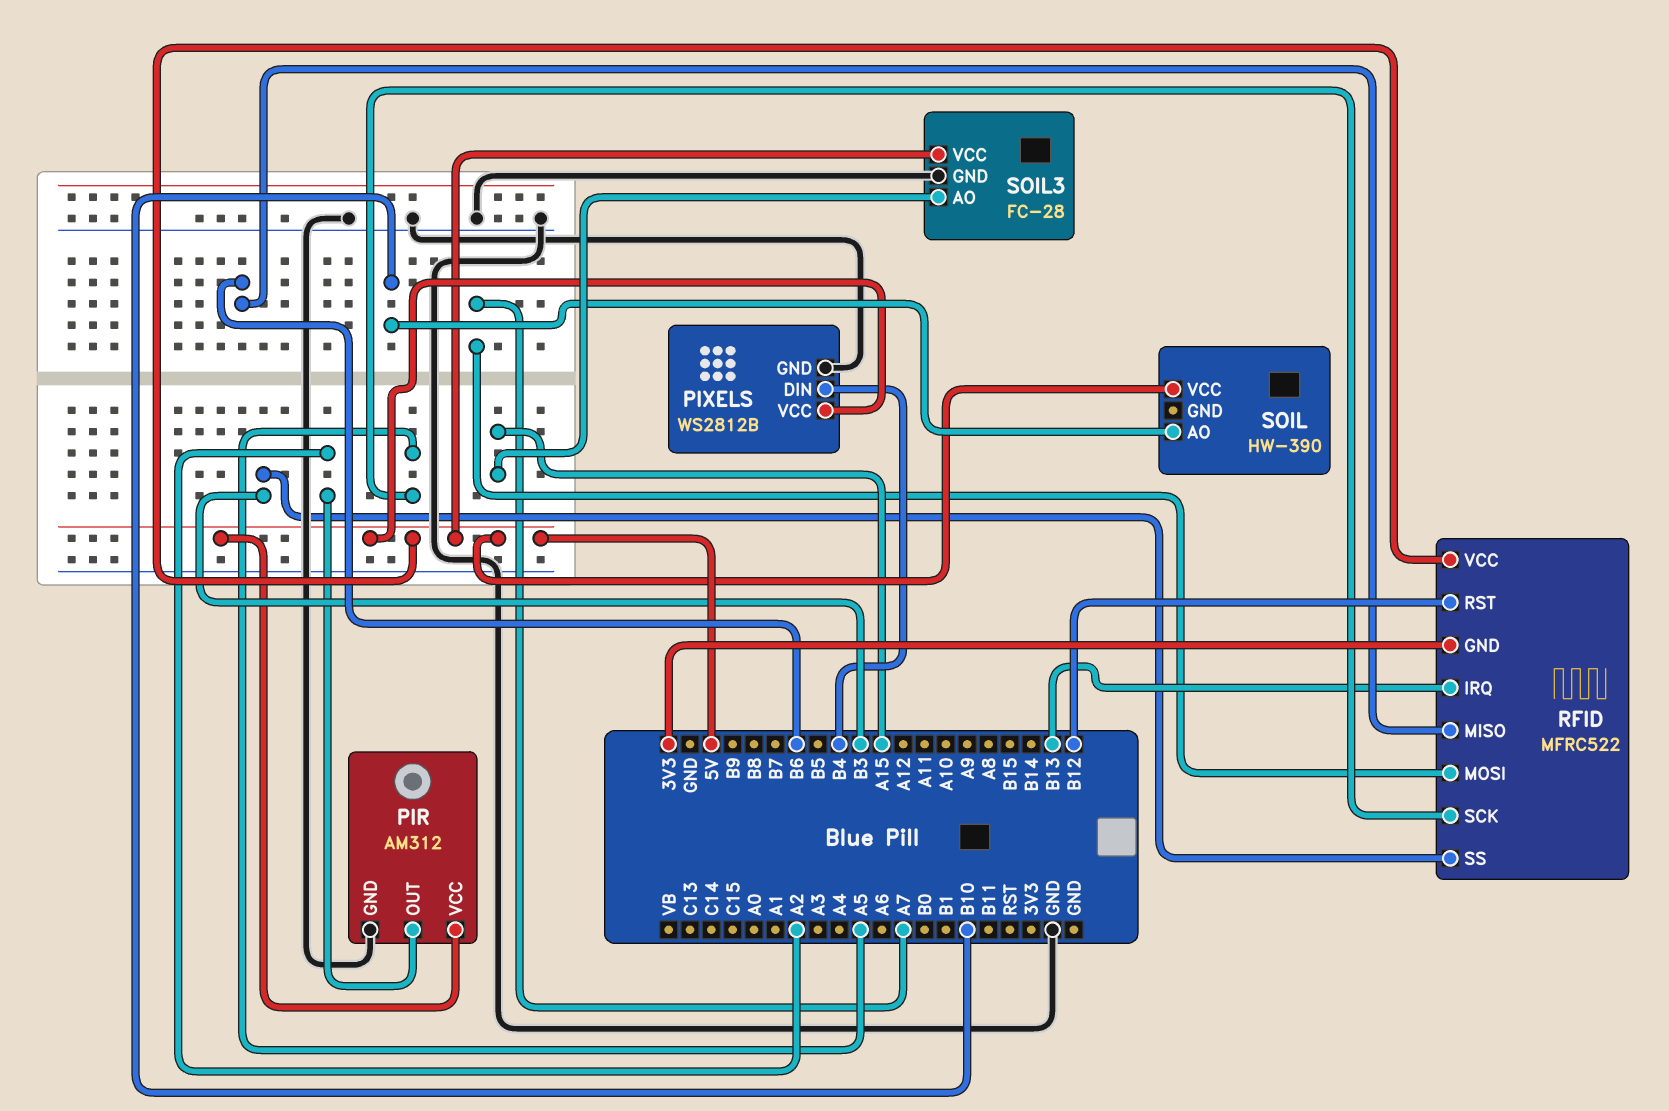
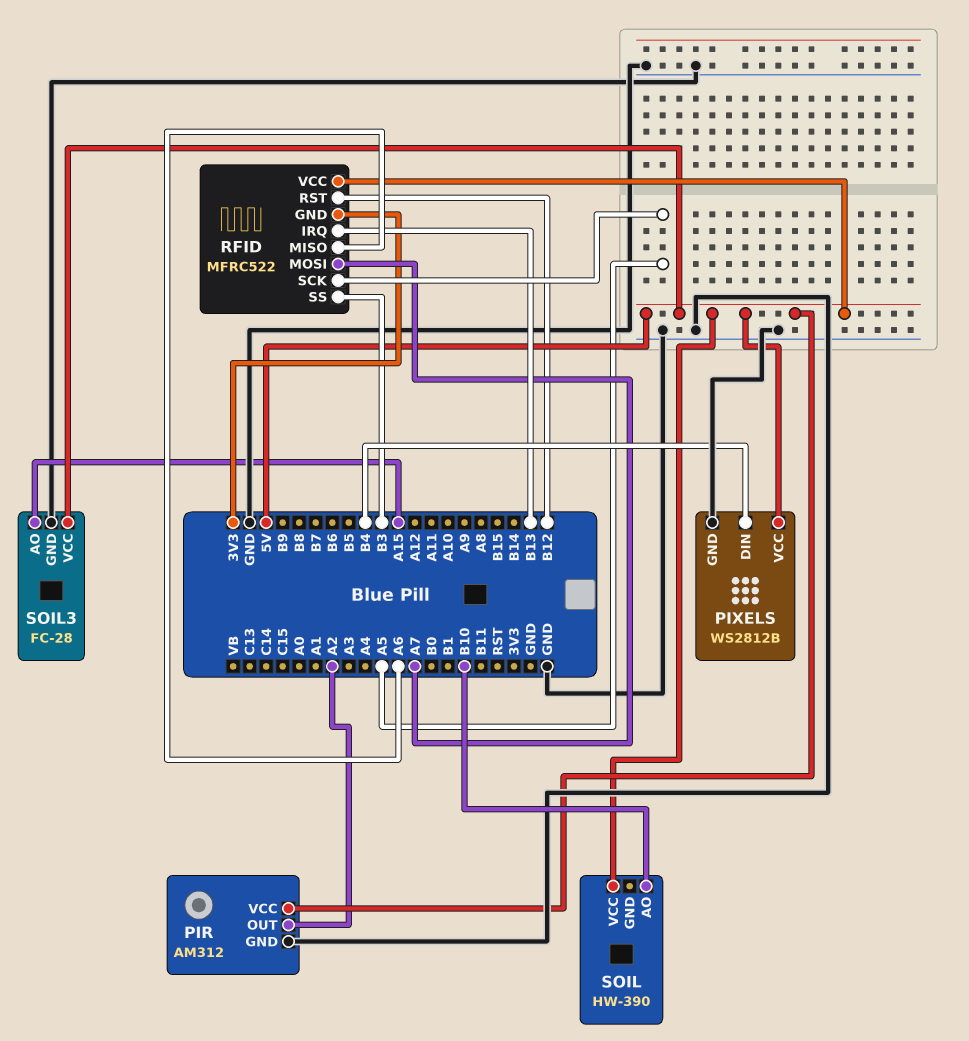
RFID pin MISO: B6 -> A6

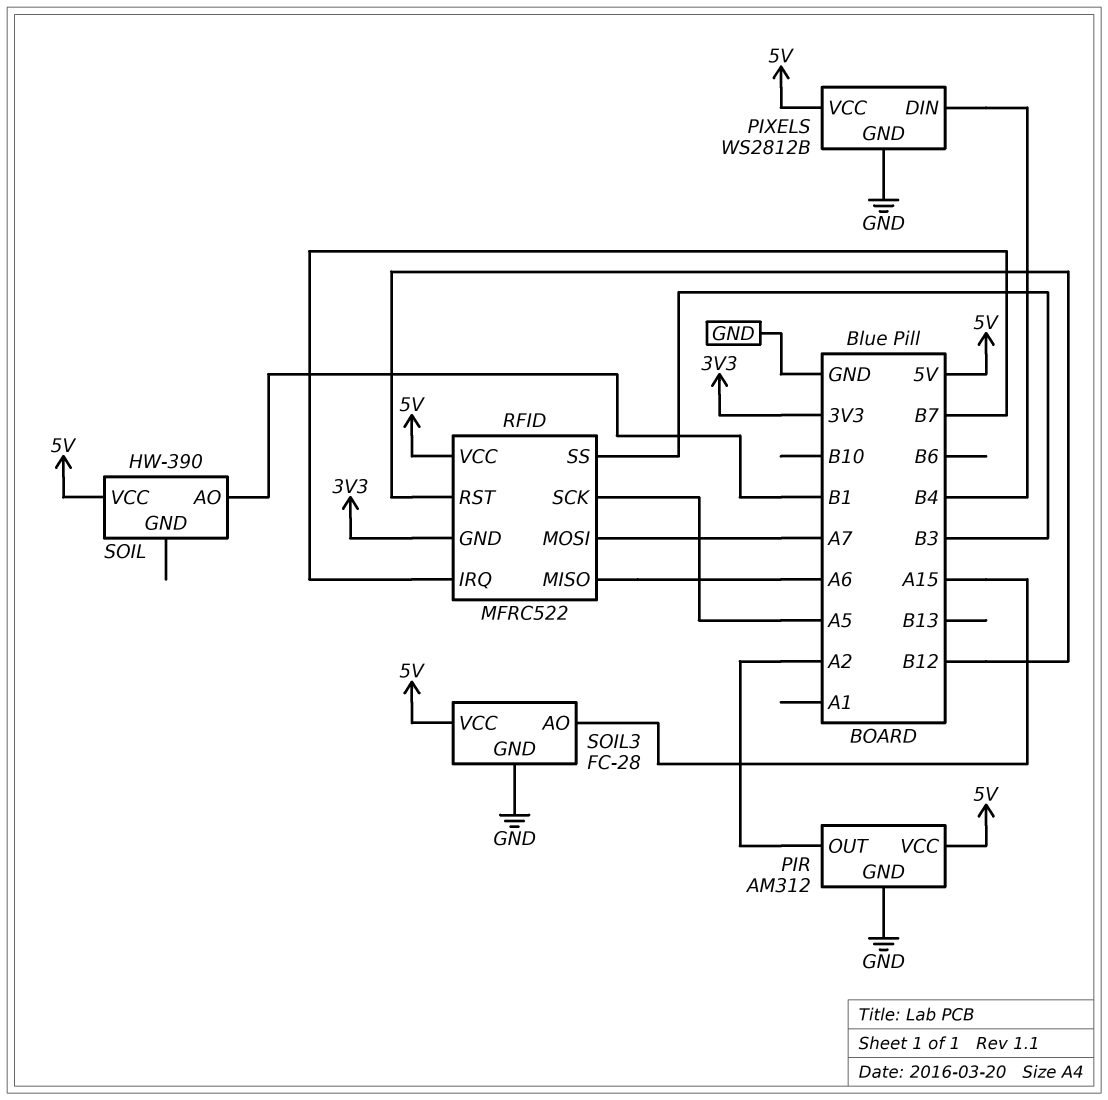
RFID pin IRQ: B13 -> B7
SOIL pin AO: B10 -> B1

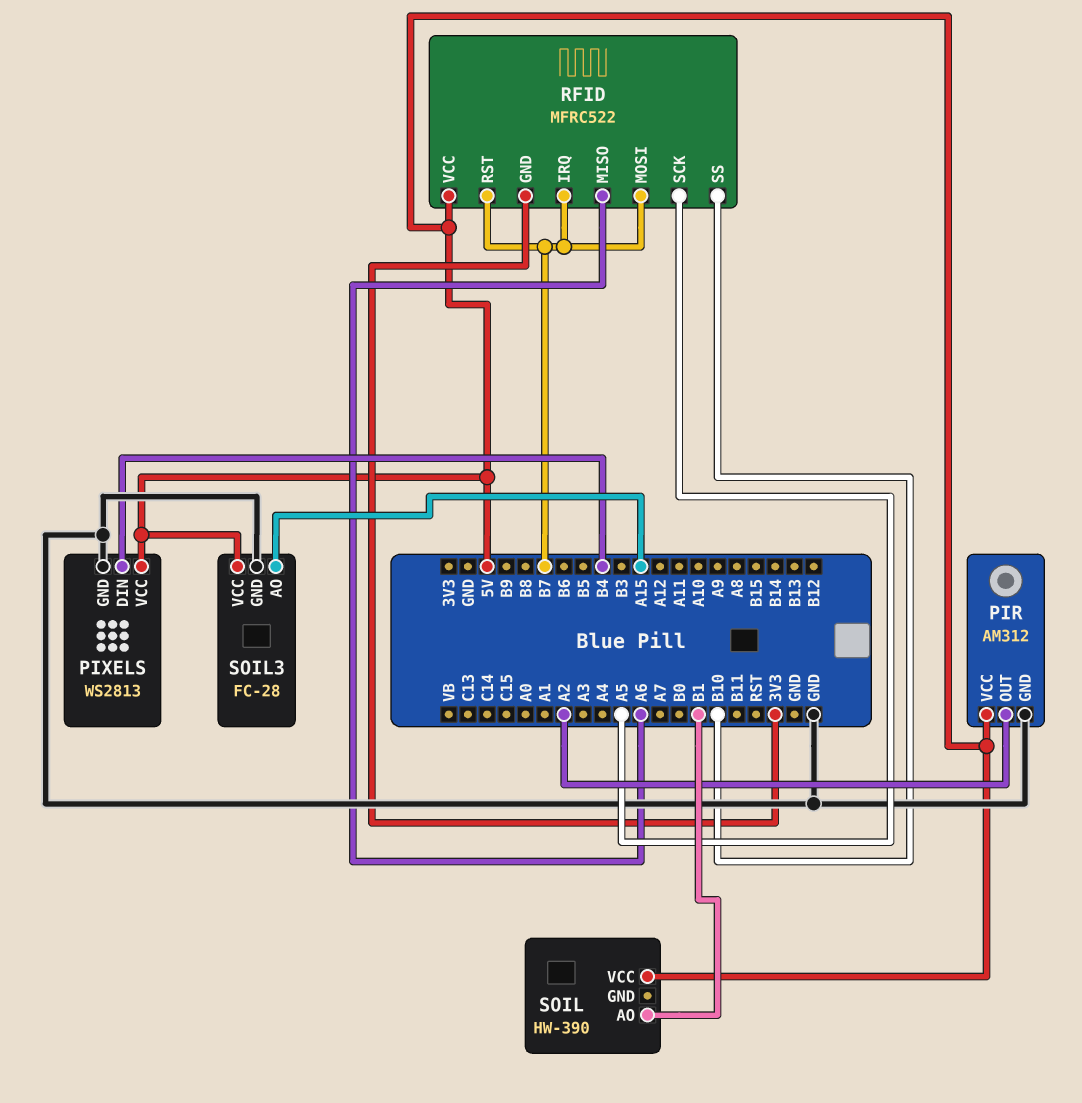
PIXELS: WS2812B -> WS2813
RFID pin MOSI: A7 -> B7
RFID pin RST: B12 -> B7
RFID pin SS: B3 -> B10

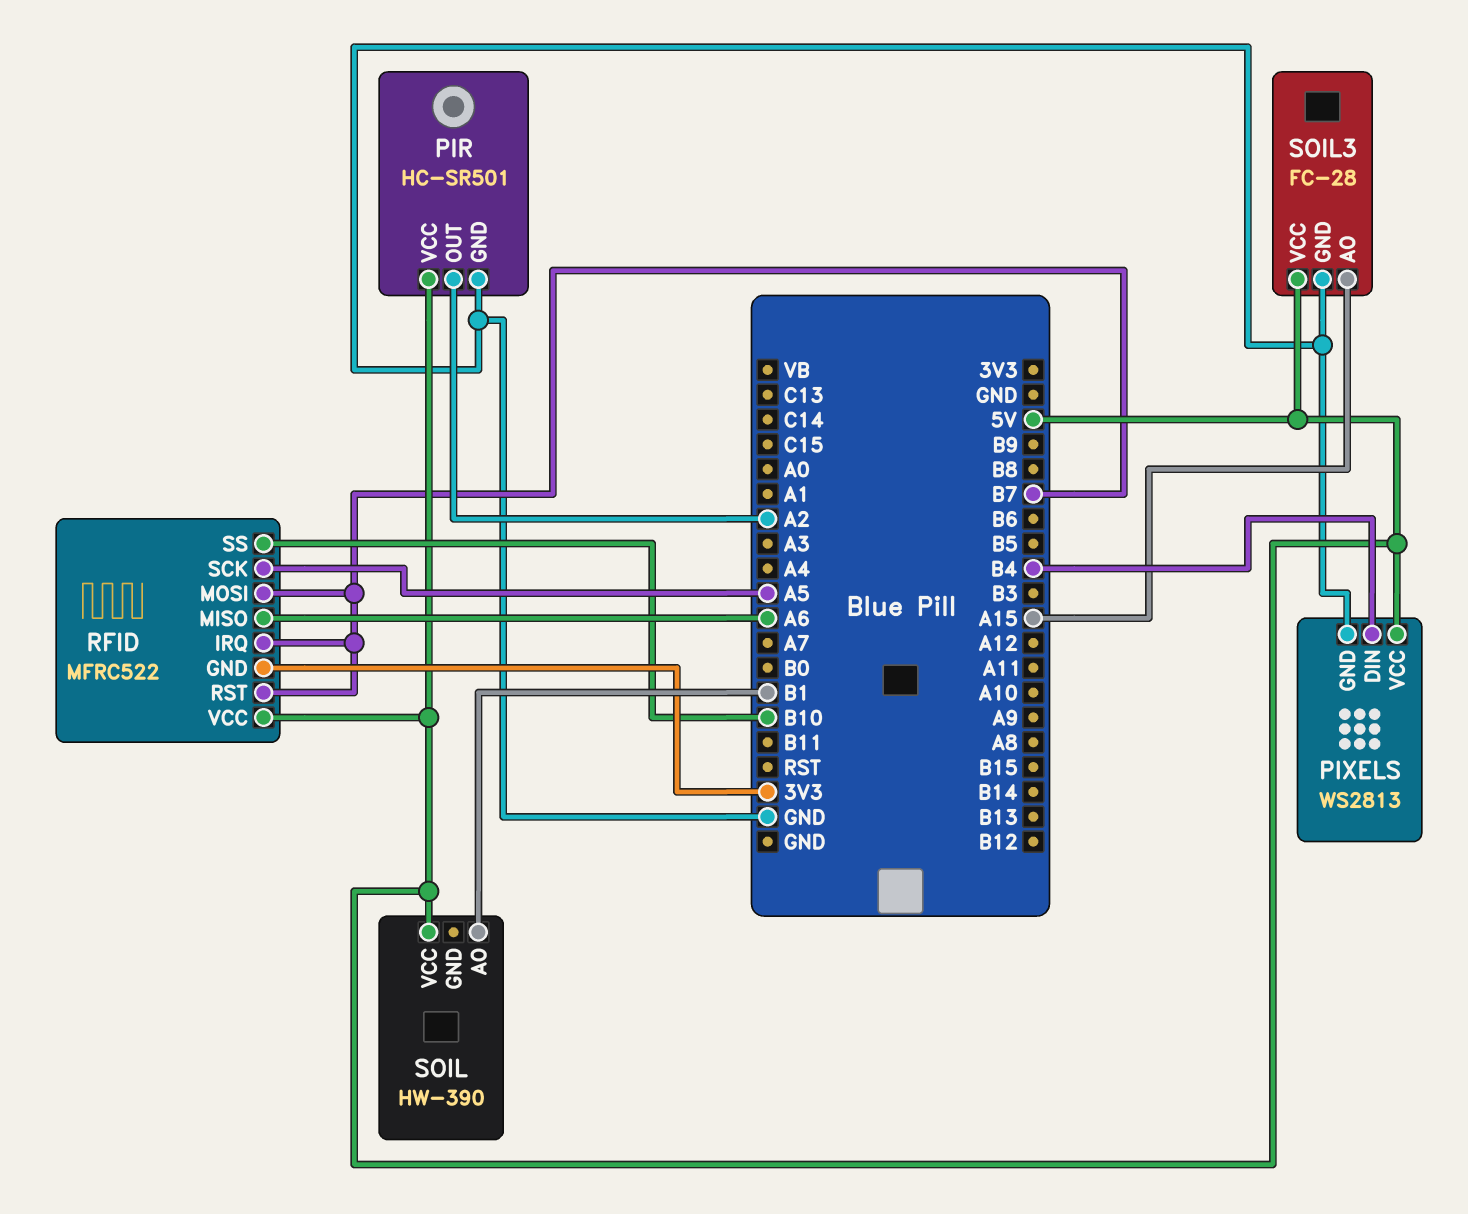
PIR: AM312 -> HC-SR501

